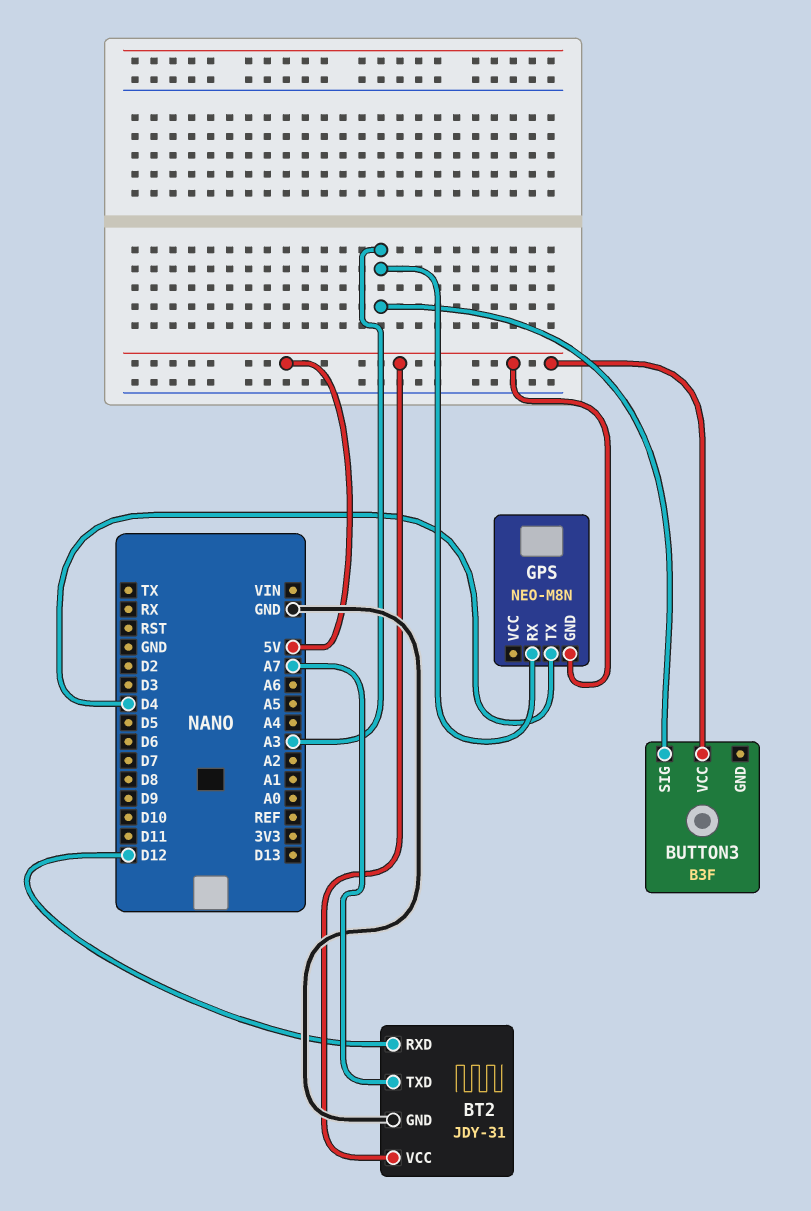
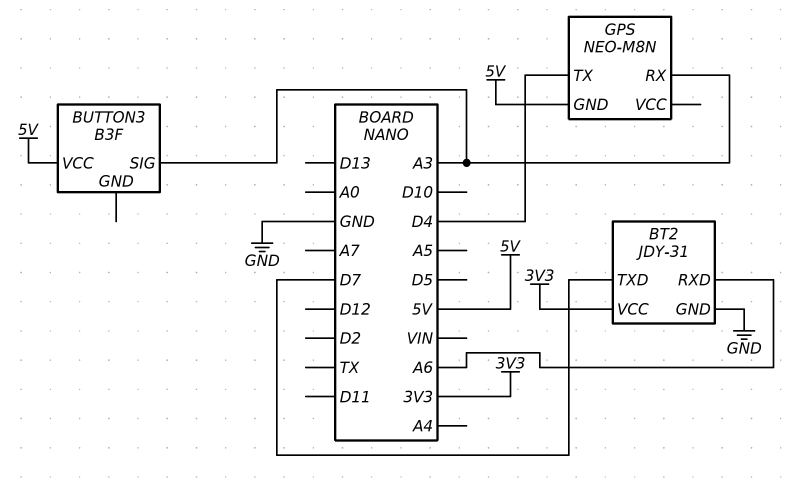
BT2 pin RXD: D12 -> A6
BT2 pin TXD: A7 -> D7
BT2 pin VCC: 5V -> 3V3

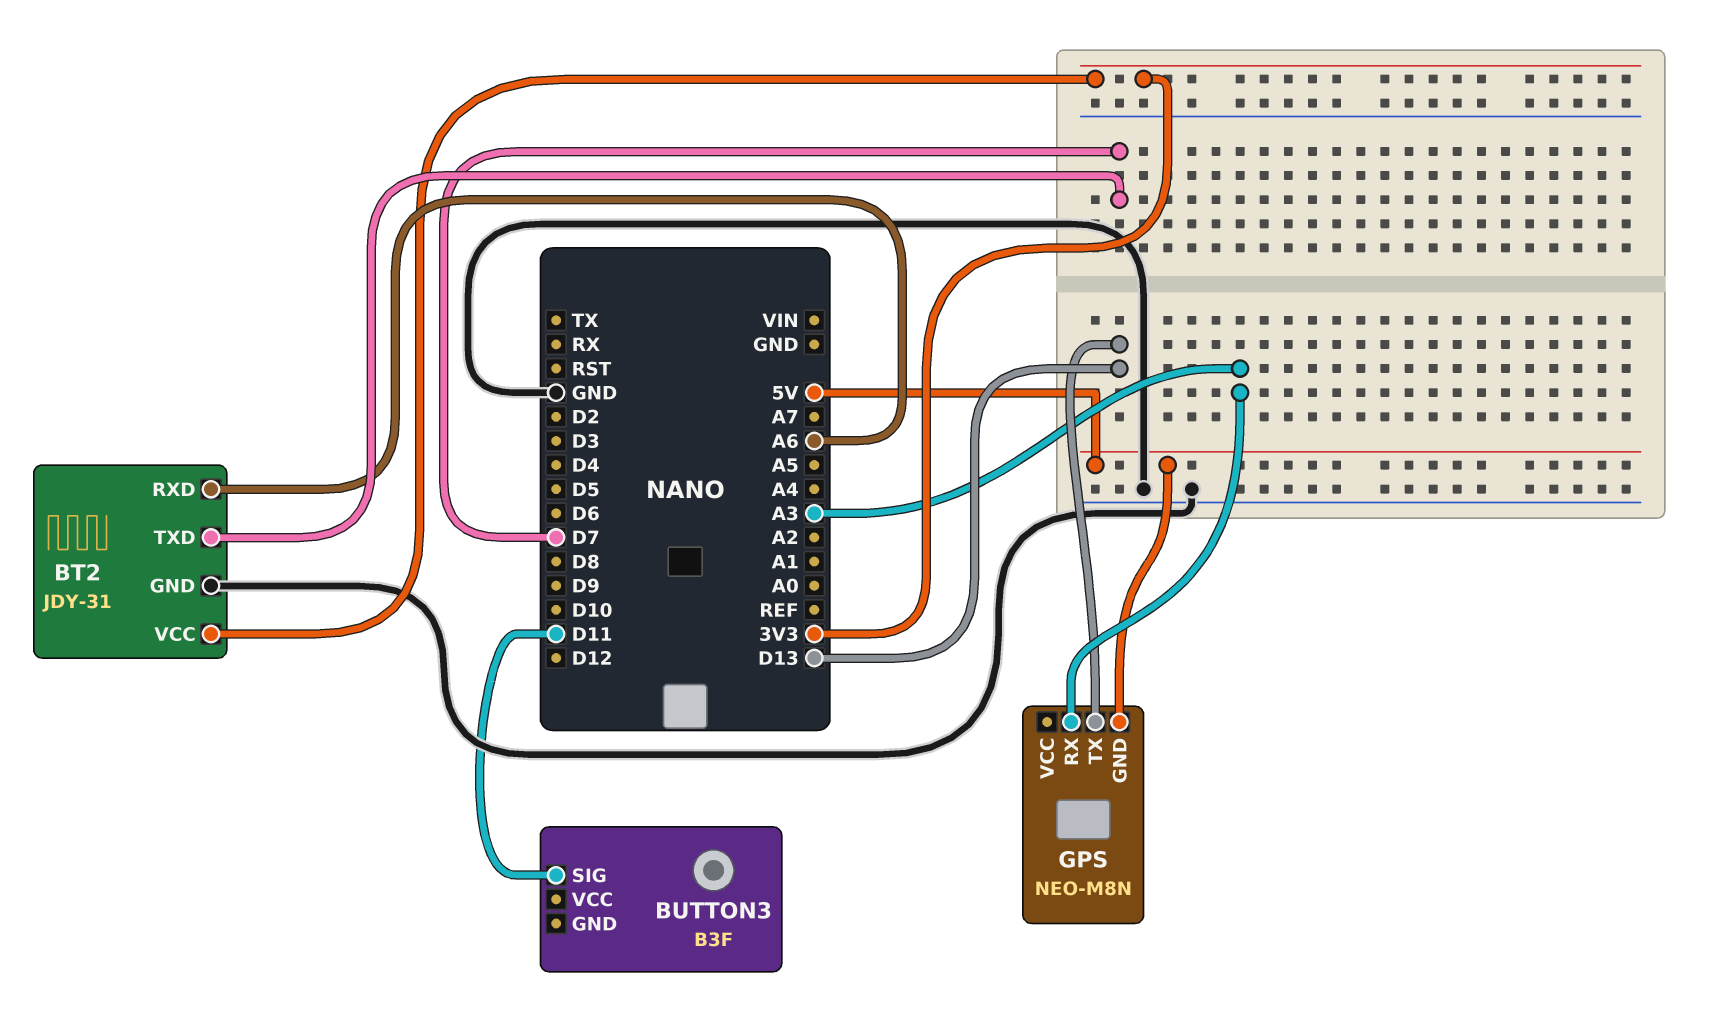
BUTTON3 pin SIG: A3 -> D11
BUTTON3 pin VCC: 5V -> none
GPS pin TX: D4 -> D13

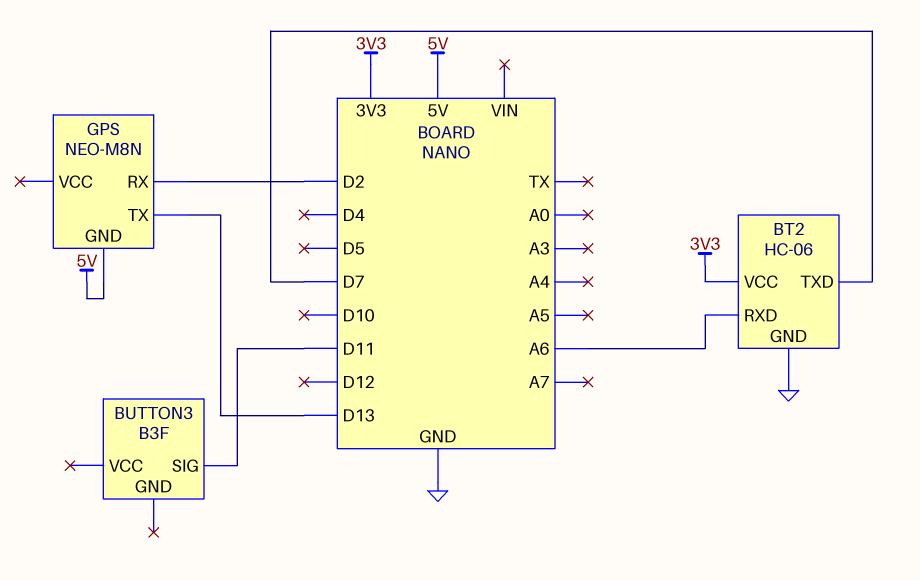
BT2: JDY-31 -> HC-06
GPS pin RX: A3 -> D2

